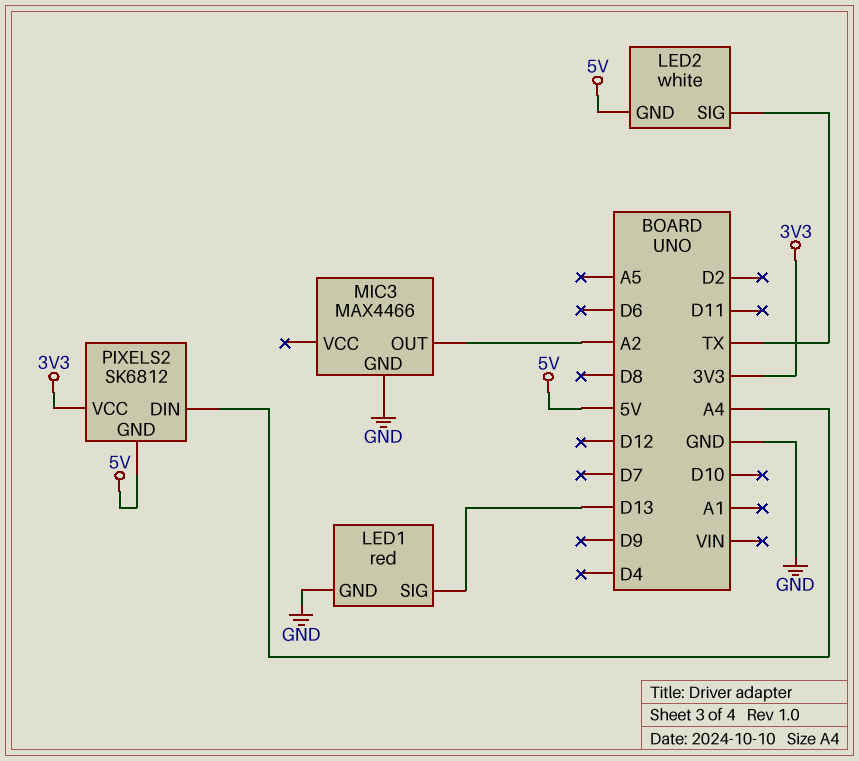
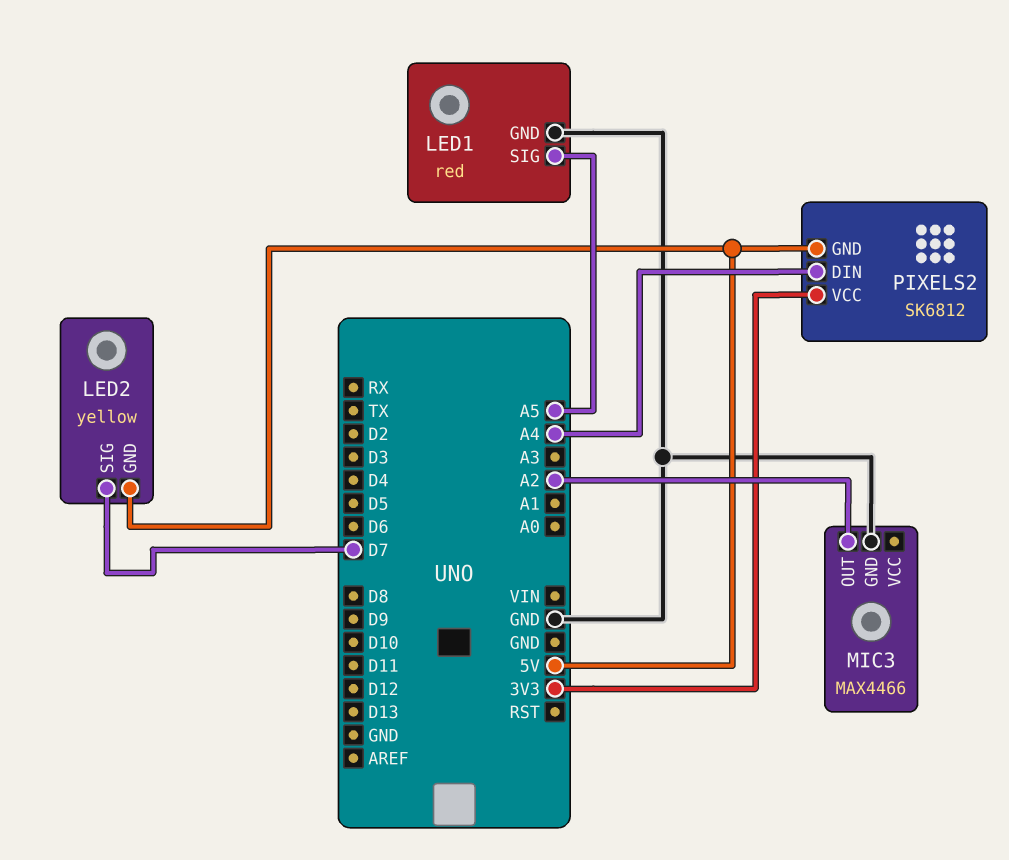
LED1 pin SIG: D13 -> A5
LED2: white -> yellow
LED2 pin SIG: TX -> D7

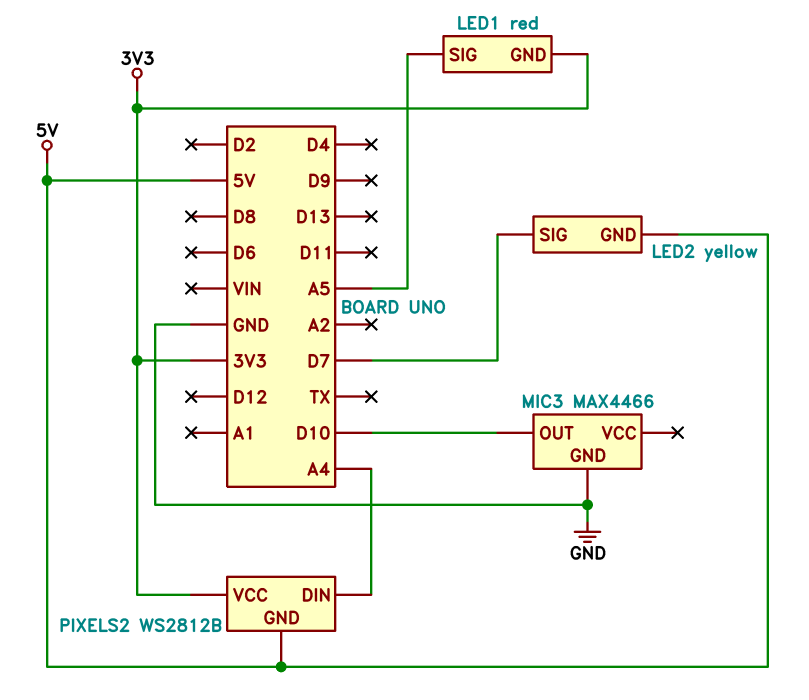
LED1 pin GND: GND -> 3V3
MIC3 pin OUT: A2 -> D10
PIXELS2: SK6812 -> WS2812B

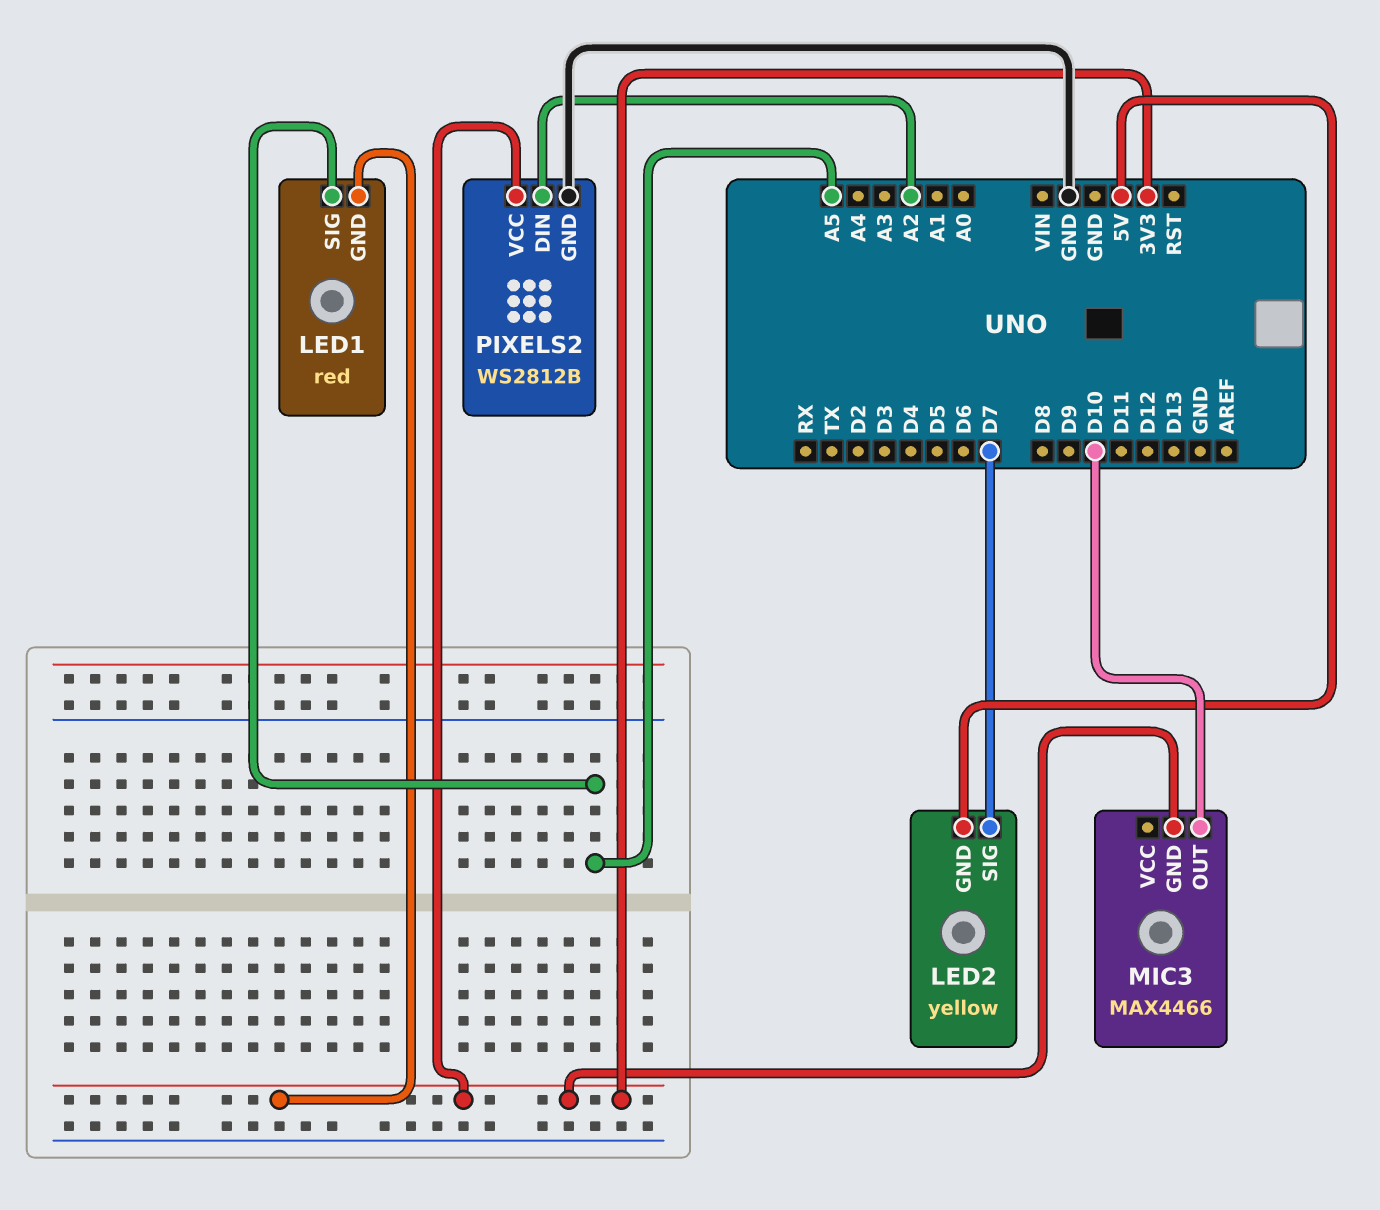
MIC3 pin GND: GND -> 3V3
PIXELS2 pin DIN: A4 -> A2
PIXELS2 pin GND: 5V -> GND

